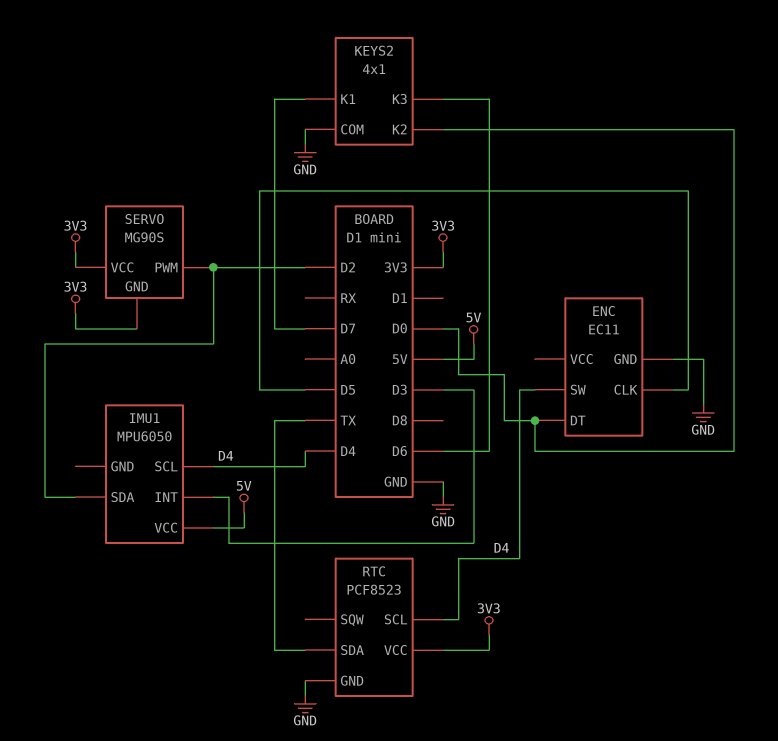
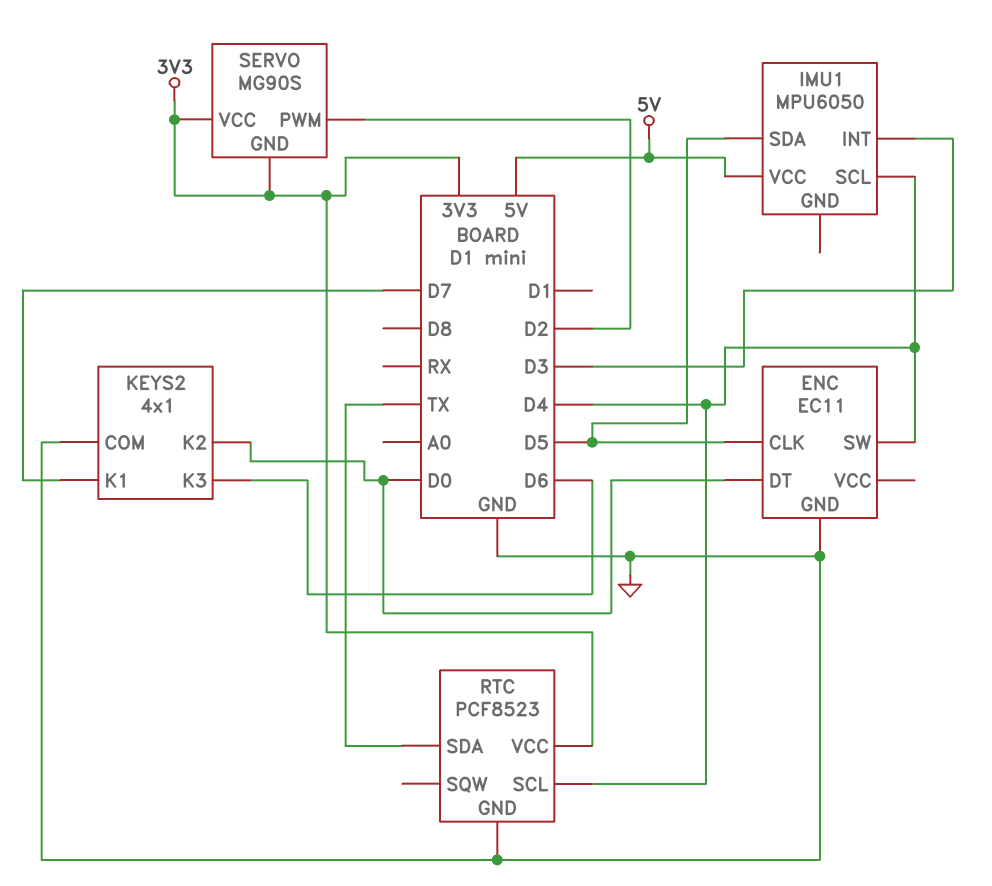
IMU1 pin SDA: D2 -> D5

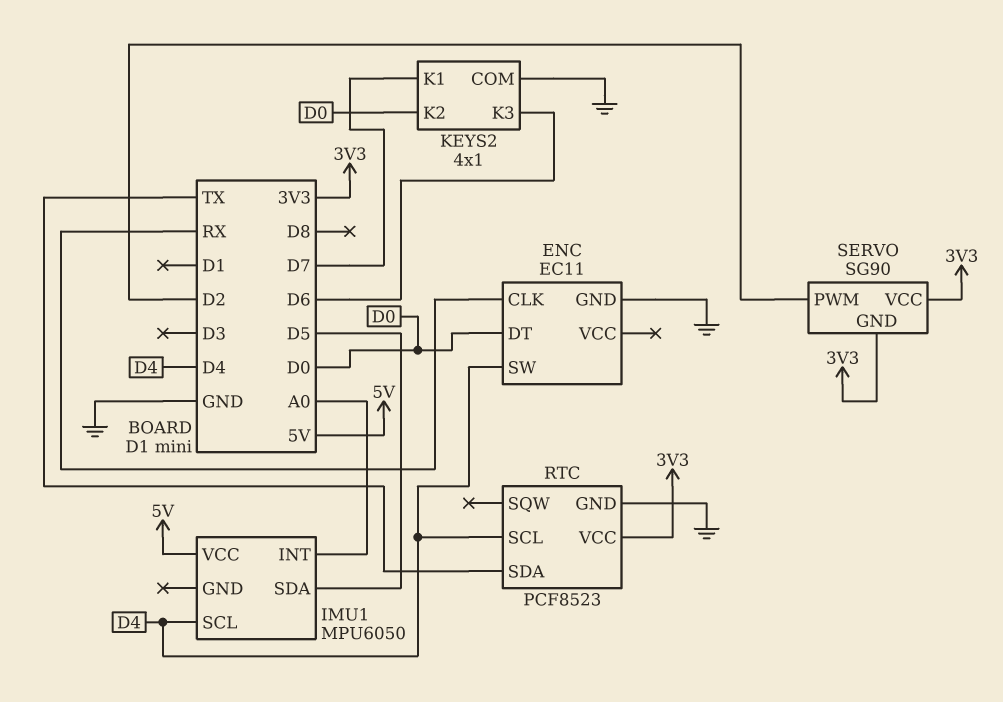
ENC pin CLK: D5 -> RX
IMU1 pin INT: D3 -> A0
SERVO: MG90S -> SG90

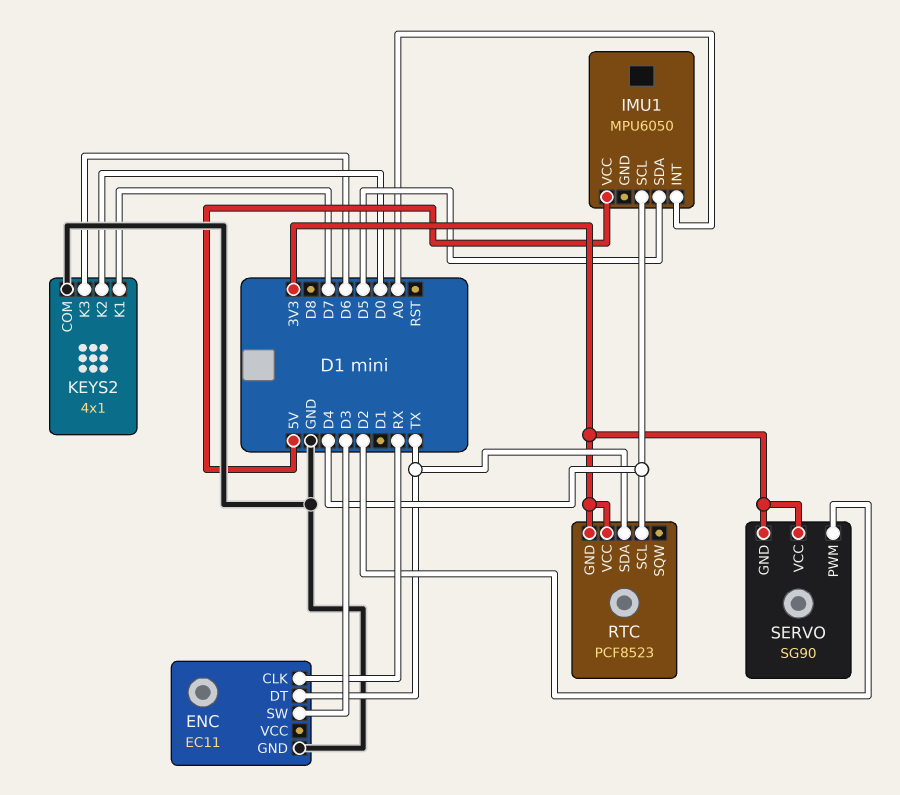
ENC pin DT: D0 -> TX
ENC pin SW: D4 -> D3
RTC pin GND: GND -> 3V3

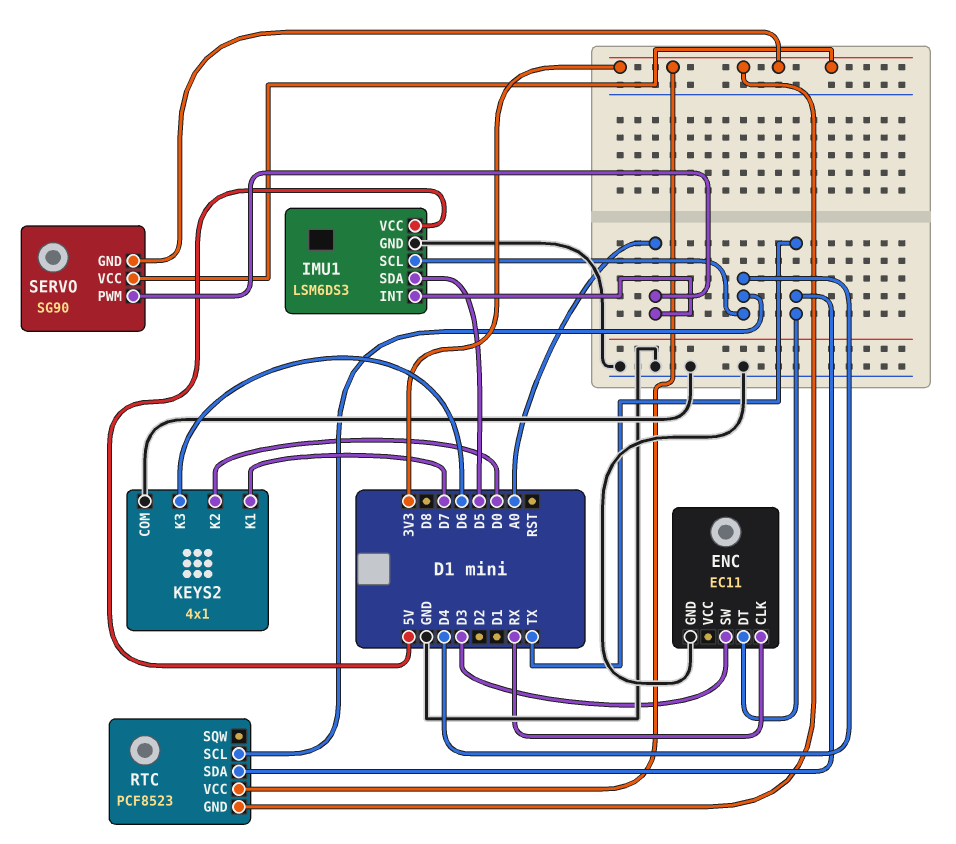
IMU1: MPU6050 -> LSM6DS3
IMU1 pin GND: none -> GND
SERVO pin PWM: D2 -> A0

